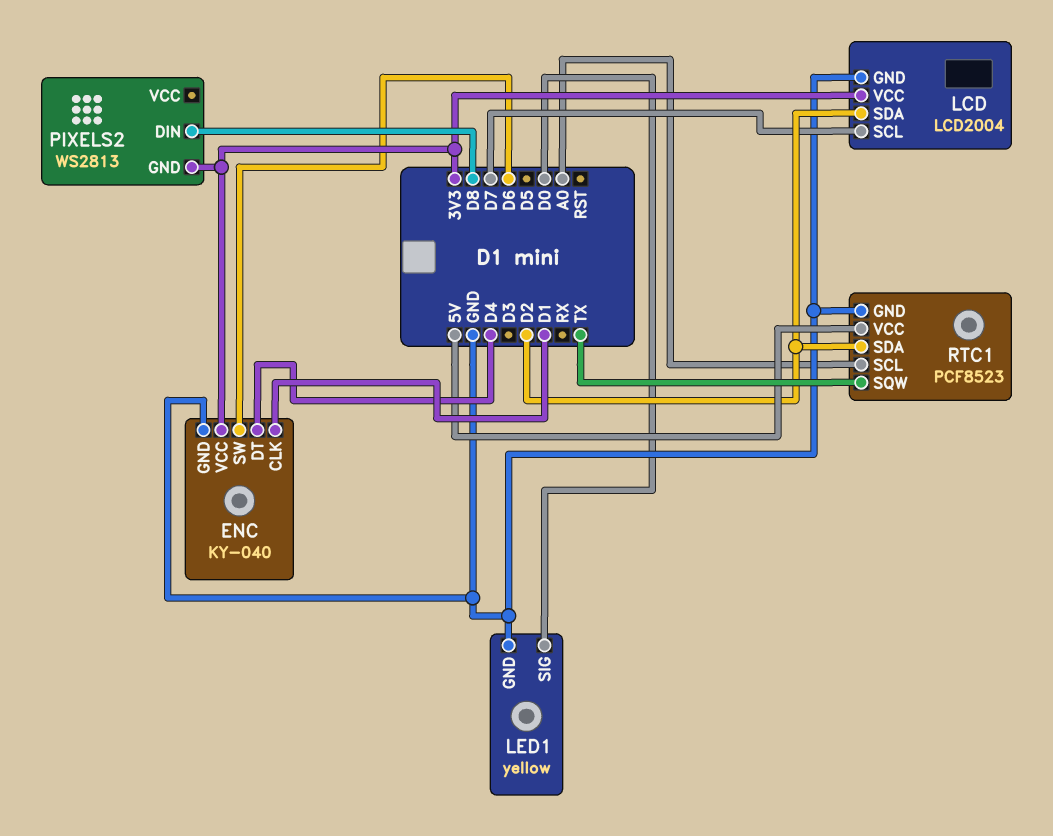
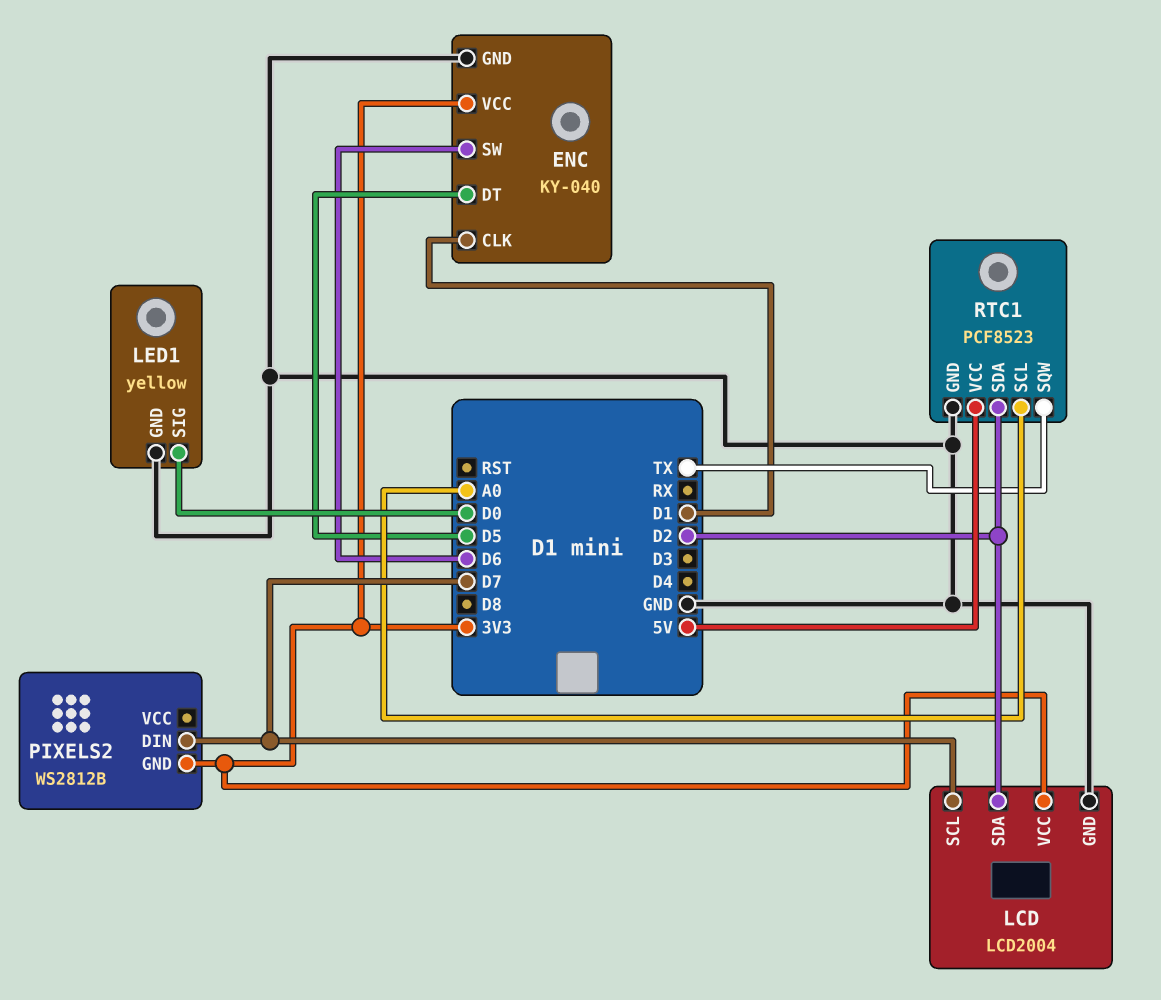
ENC pin DT: D4 -> D5
PIXELS2: WS2813 -> WS2812B
PIXELS2 pin DIN: D8 -> D7

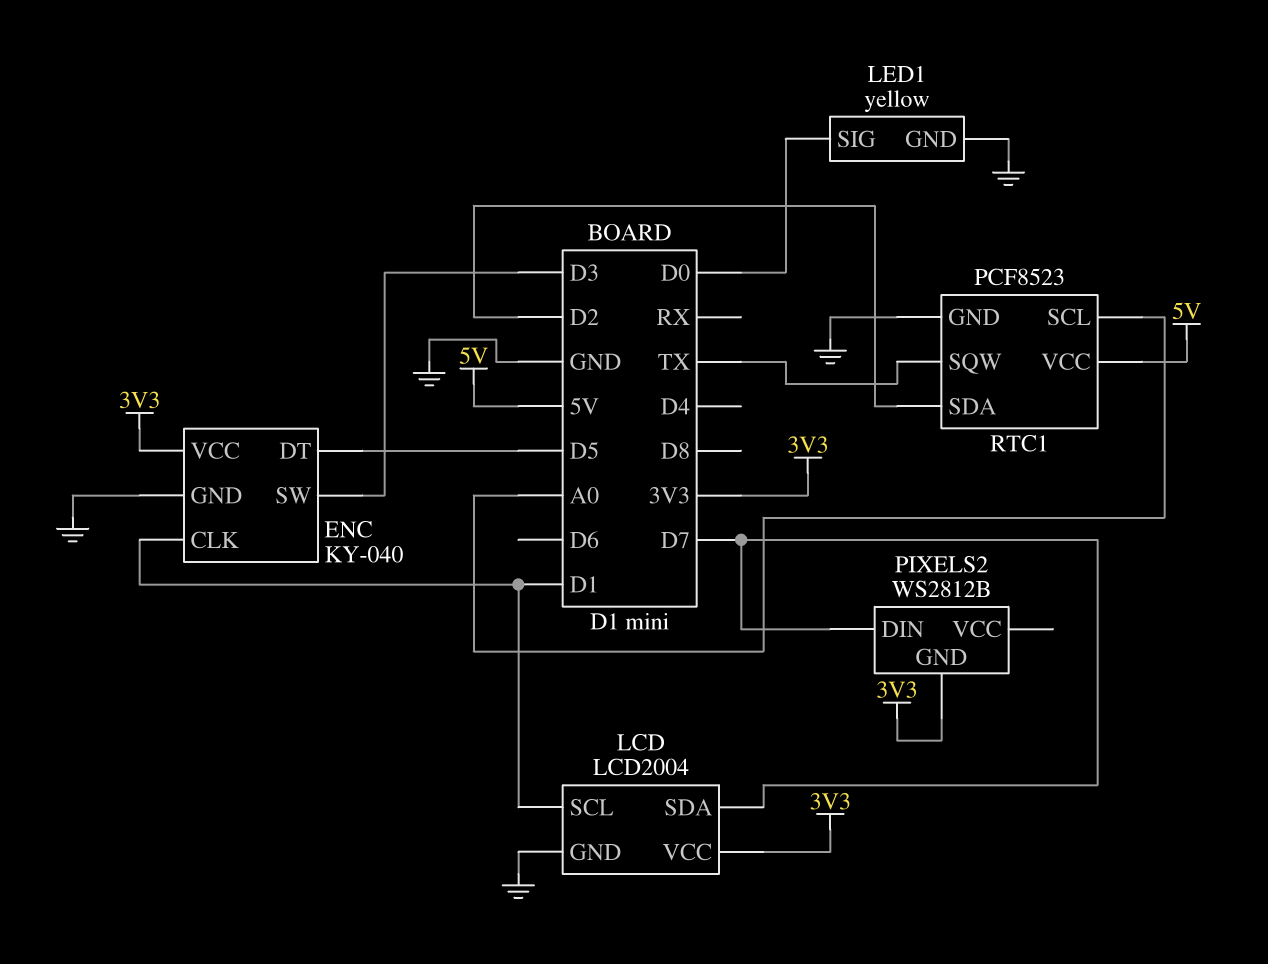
ENC pin SW: D6 -> D3
LCD pin SCL: D7 -> D1
LCD pin SDA: D2 -> D7

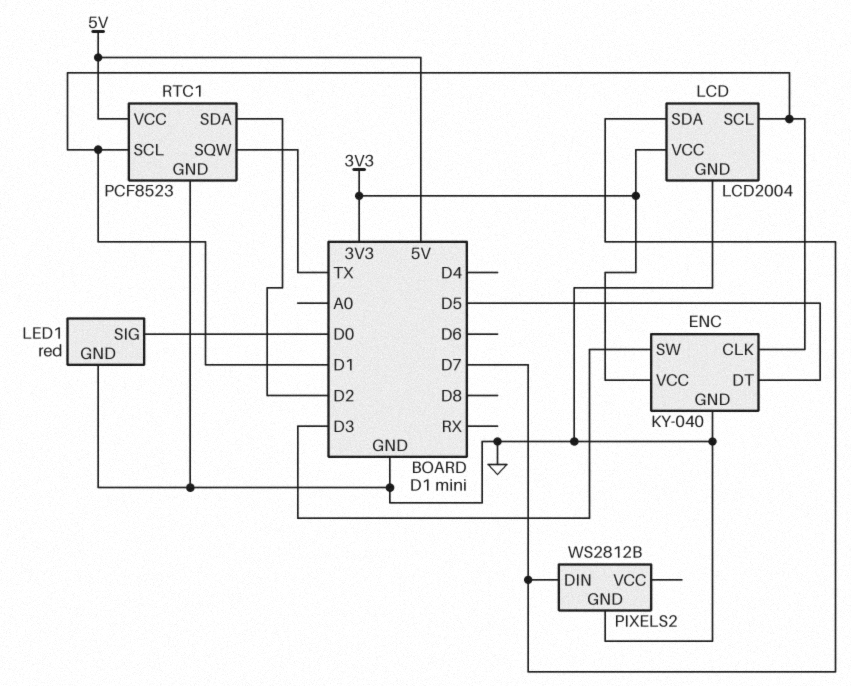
LED1: yellow -> red
PIXELS2 pin GND: 3V3 -> GND
RTC1 pin SCL: A0 -> D1

